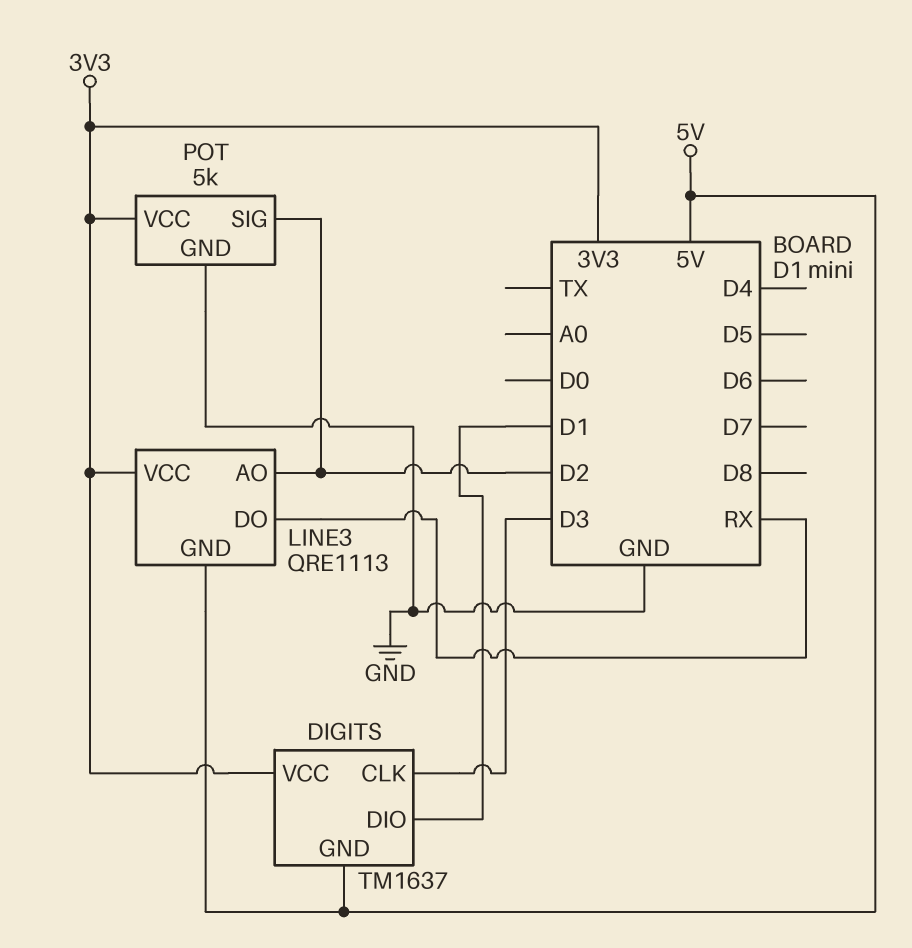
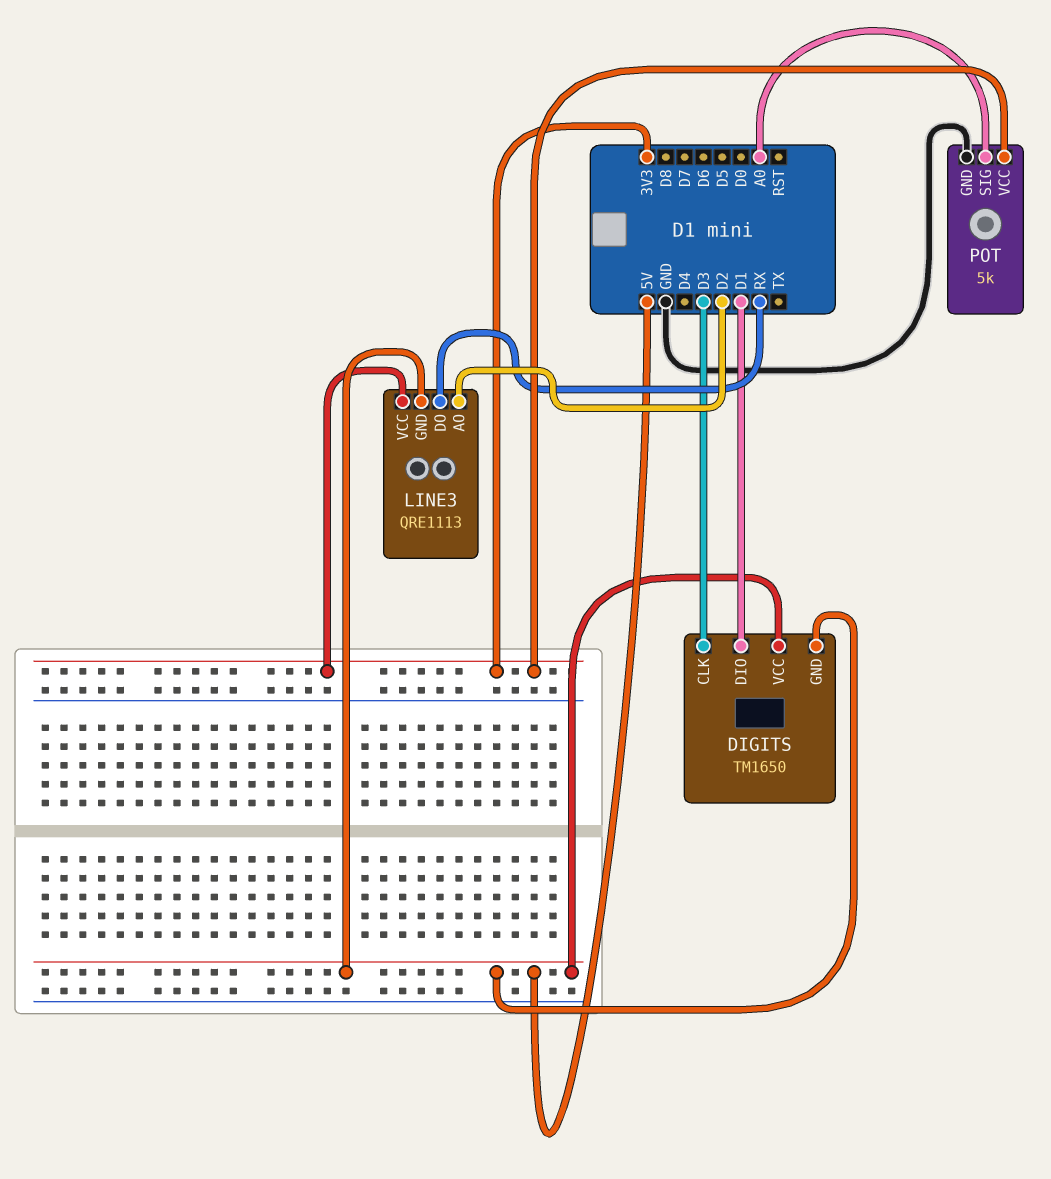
DIGITS: TM1637 -> TM1650
DIGITS pin VCC: 3V3 -> 5V
POT pin SIG: D2 -> A0

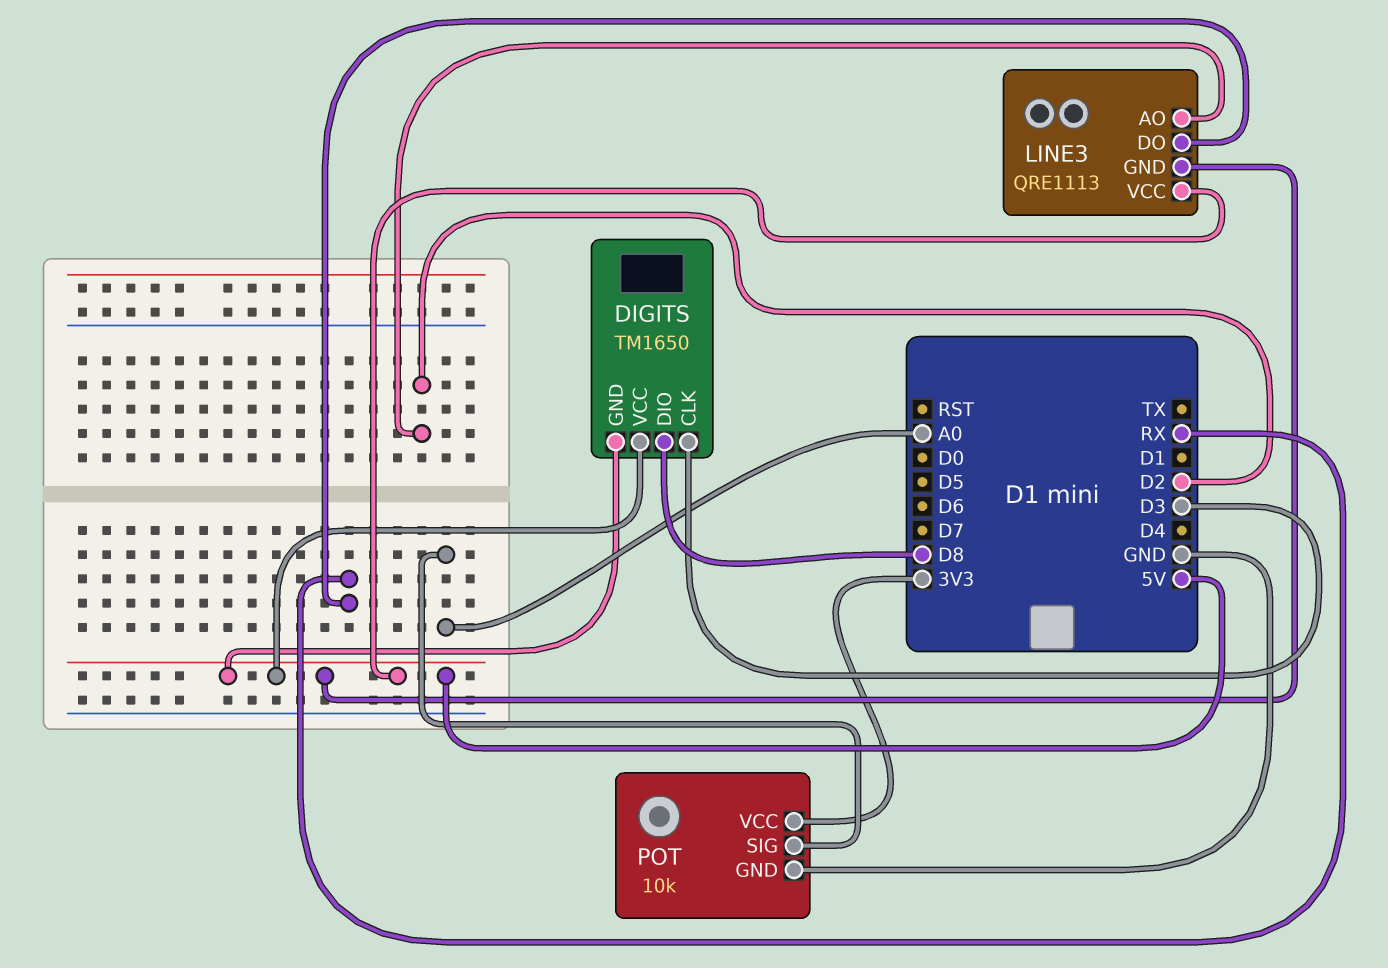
DIGITS pin DIO: D1 -> D8
LINE3 pin VCC: 3V3 -> 5V
POT: 5k -> 10k

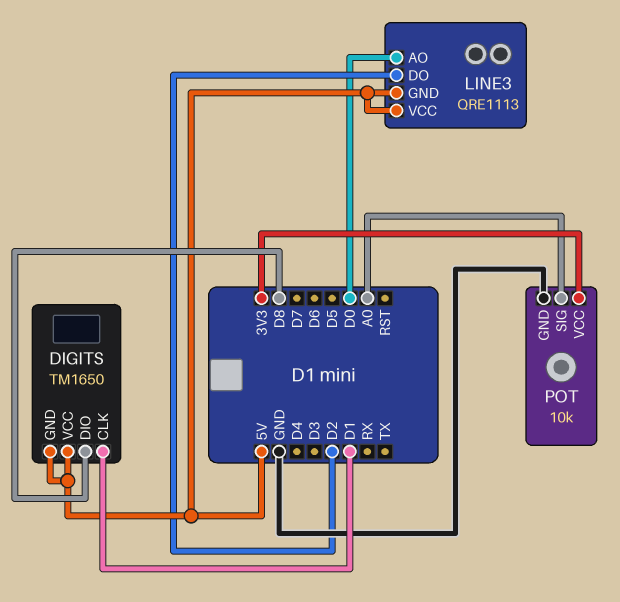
DIGITS pin CLK: D3 -> D1
LINE3 pin AO: D2 -> D0
LINE3 pin DO: RX -> D2

